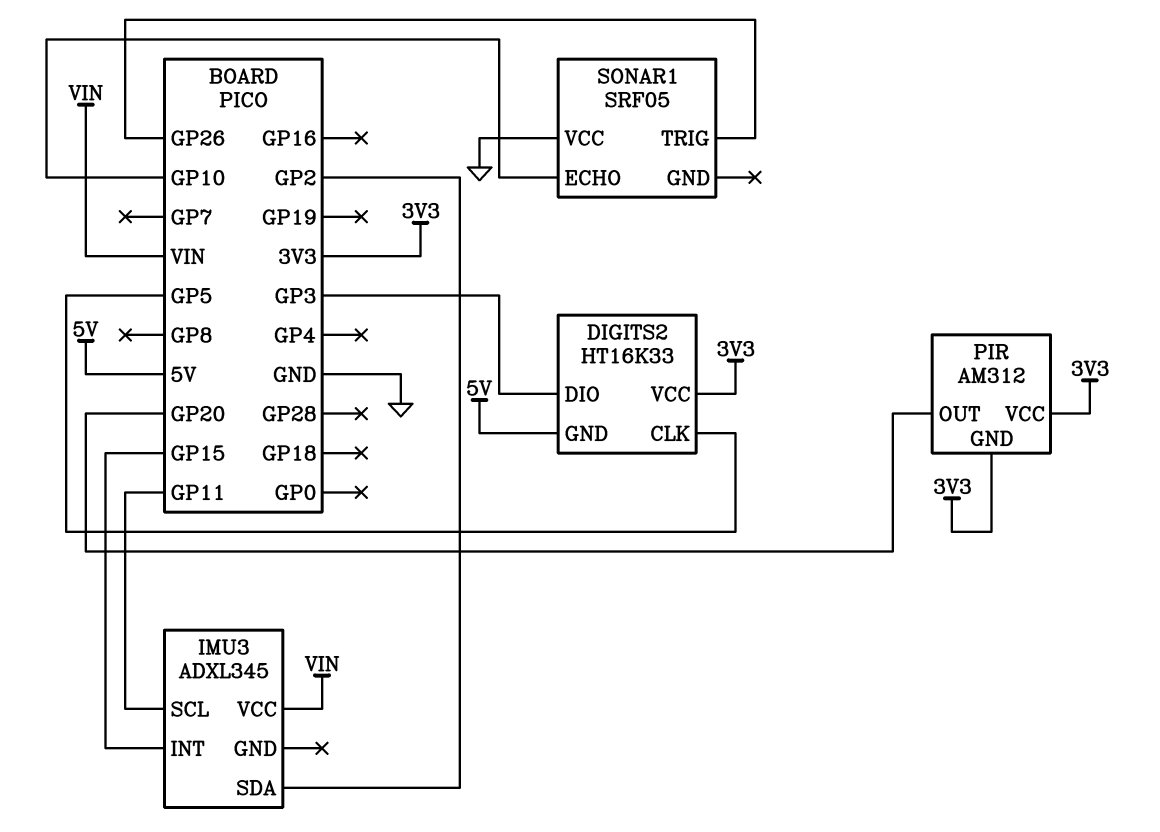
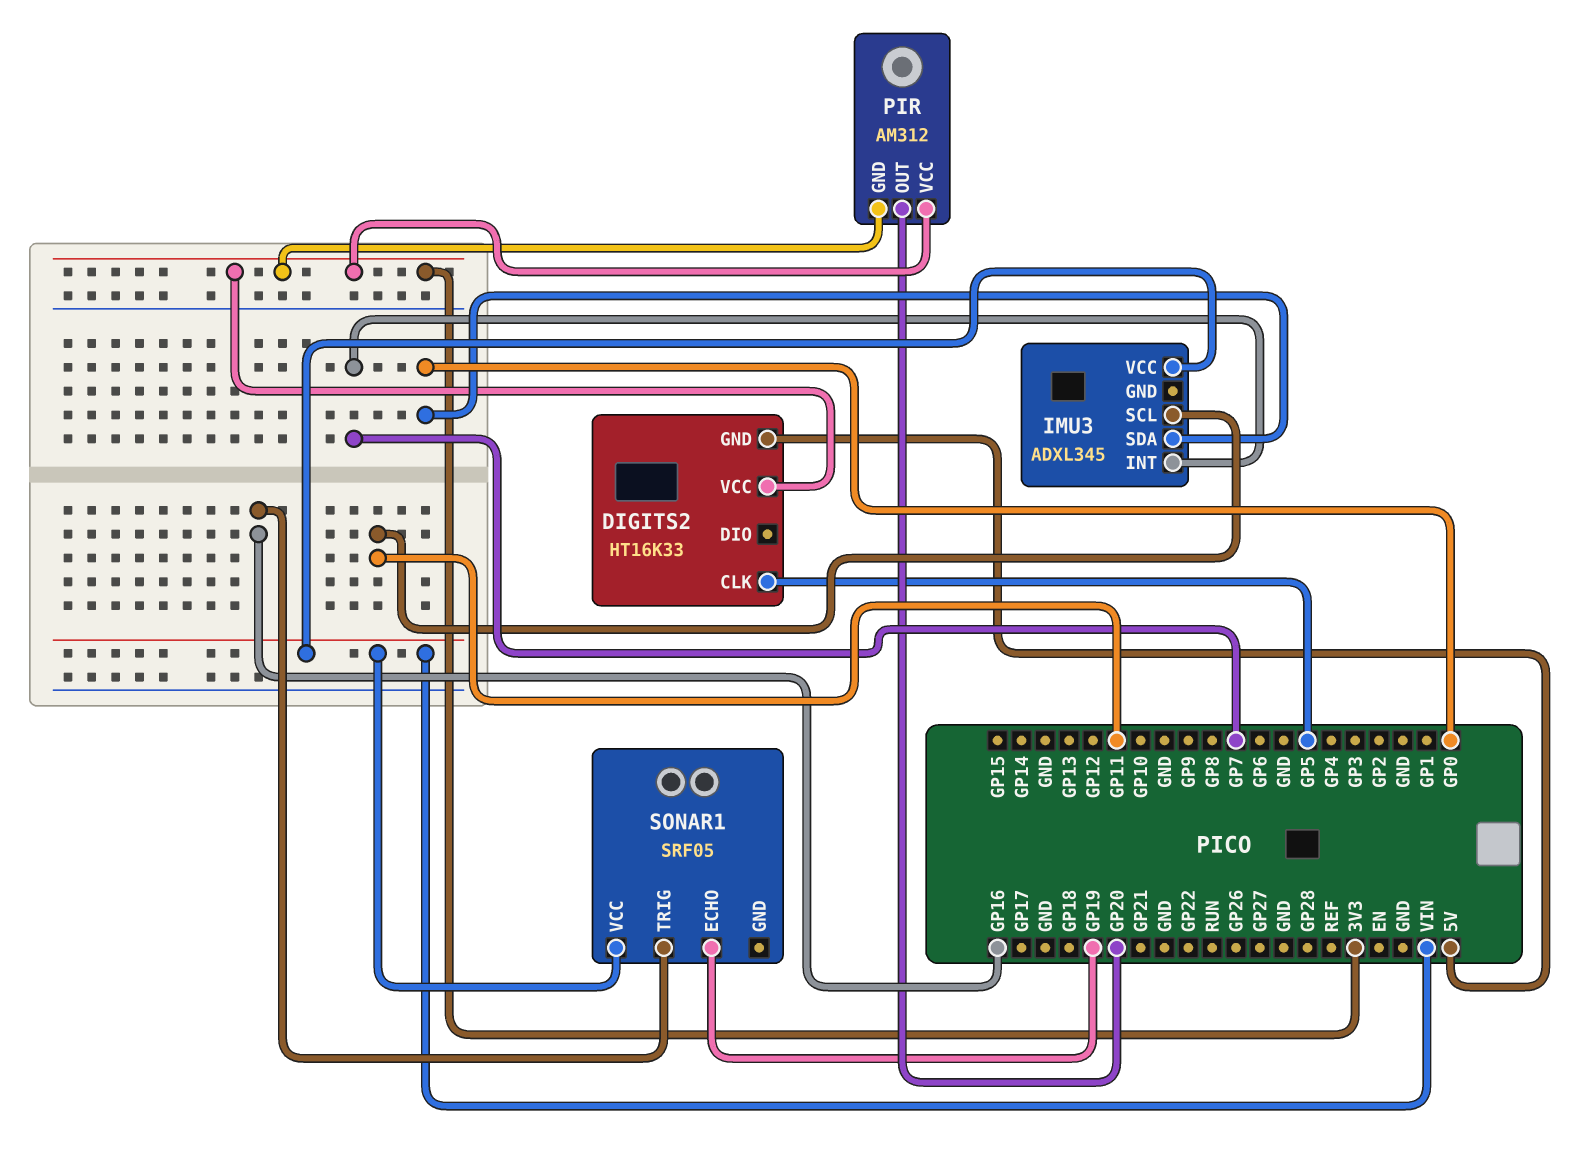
DIGITS2 pin DIO: GP3 -> none
IMU3 pin INT: GP15 -> GP7
IMU3 pin SDA: GP2 -> GP0
SONAR1 pin ECHO: GP10 -> GP19
SONAR1 pin TRIG: GP26 -> GP16
SONAR1 pin VCC: GND -> VIN

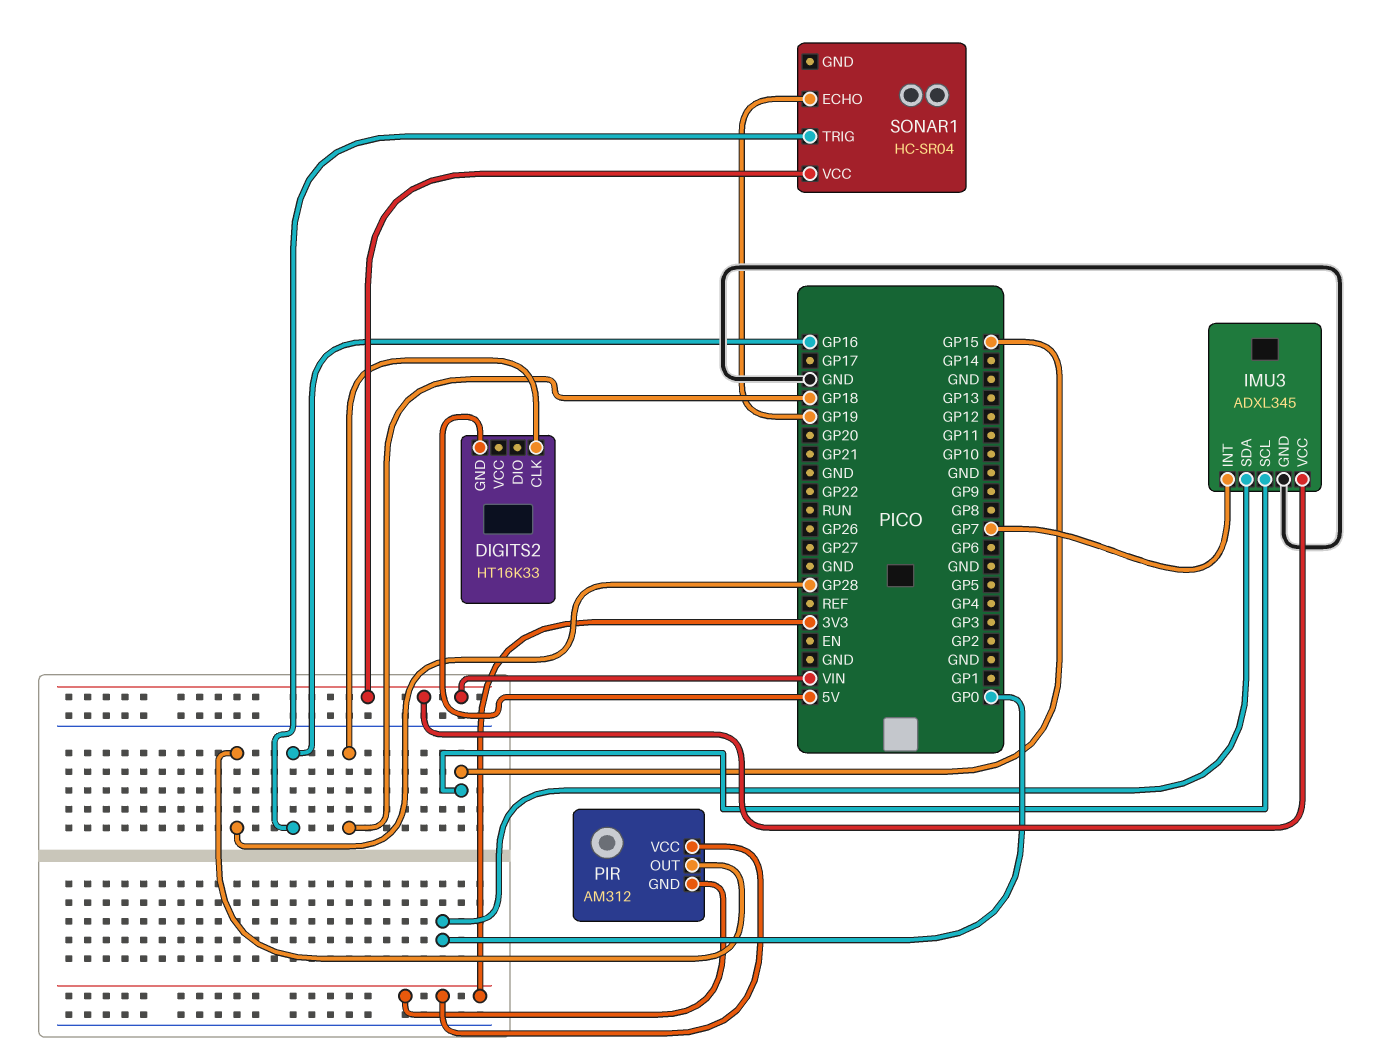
DIGITS2 pin CLK: GP5 -> GP18
DIGITS2 pin VCC: 3V3 -> none
IMU3 pin GND: none -> GND
IMU3 pin SCL: GP11 -> GP15
PIR pin OUT: GP20 -> GP28
SONAR1: SRF05 -> HC-SR04

